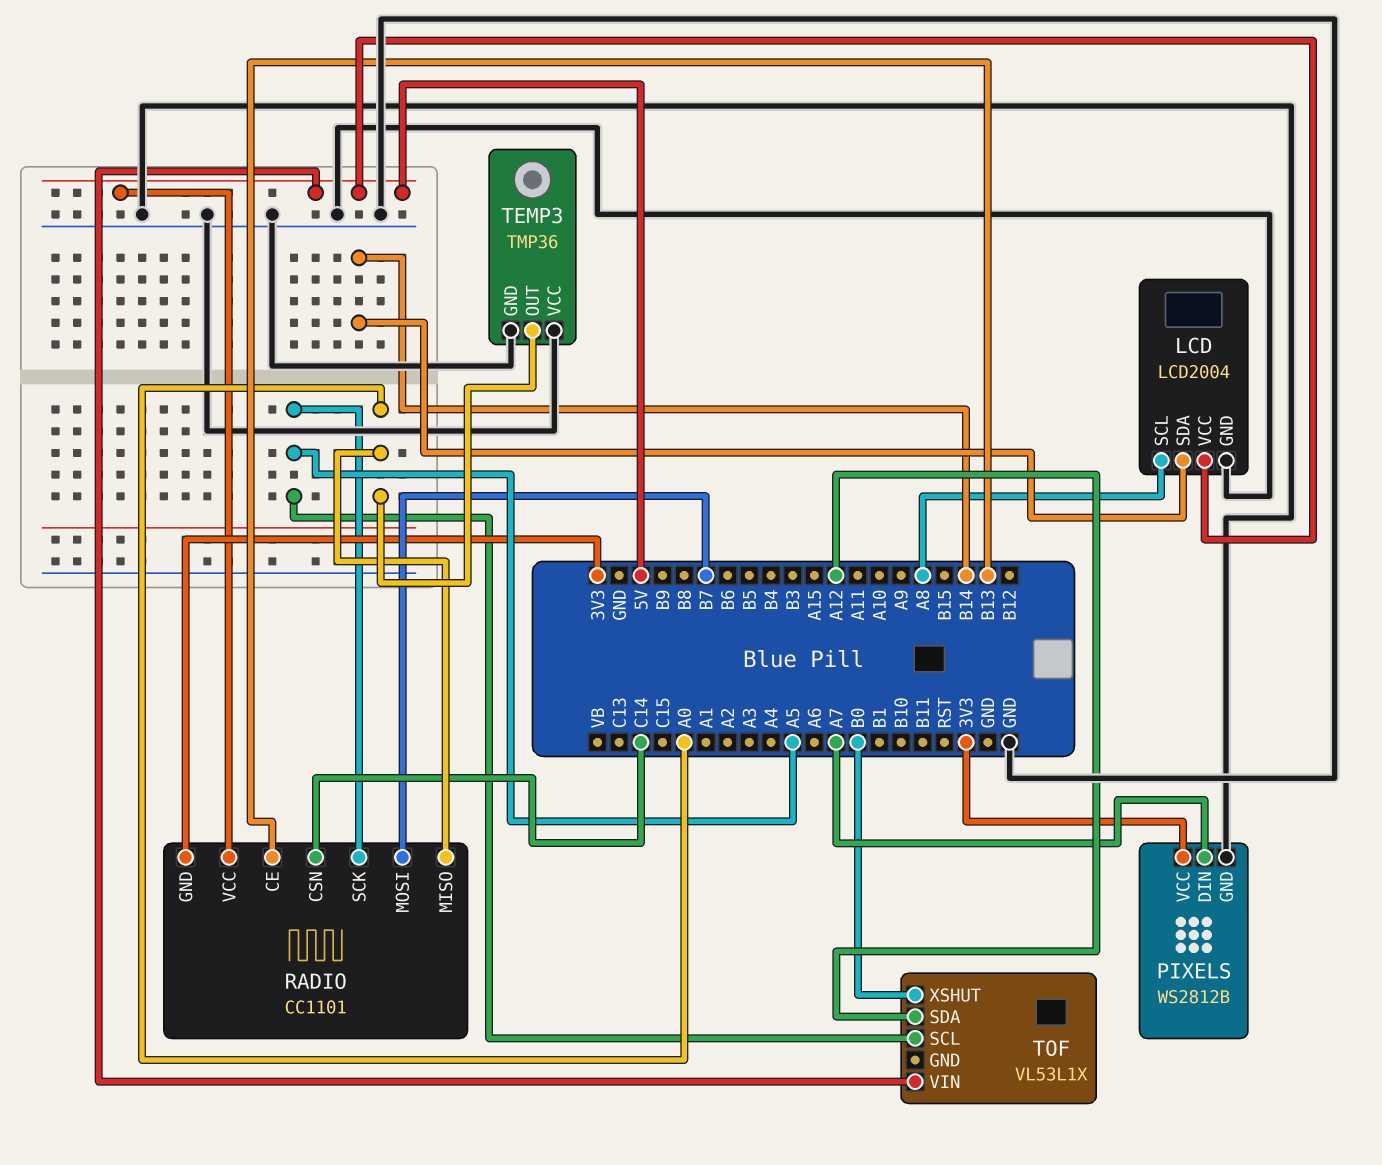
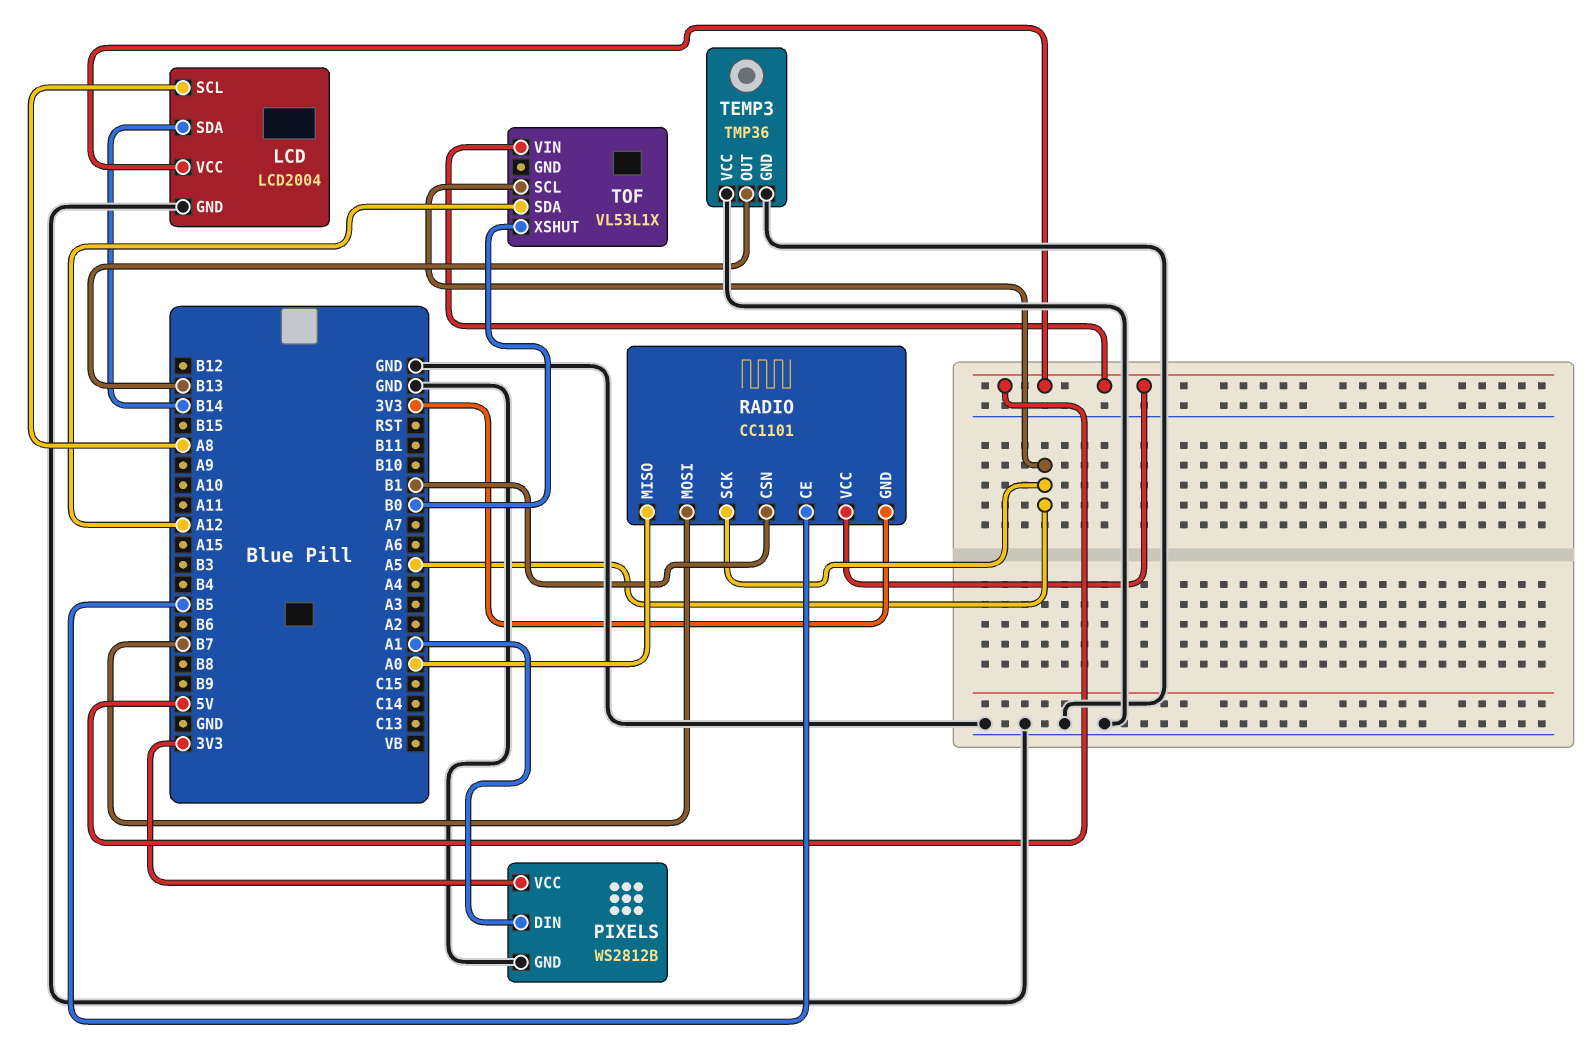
PIXELS pin DIN: A7 -> A1
RADIO pin CE: B13 -> B5
RADIO pin CSN: C14 -> B1
TEMP3 pin OUT: A0 -> B13

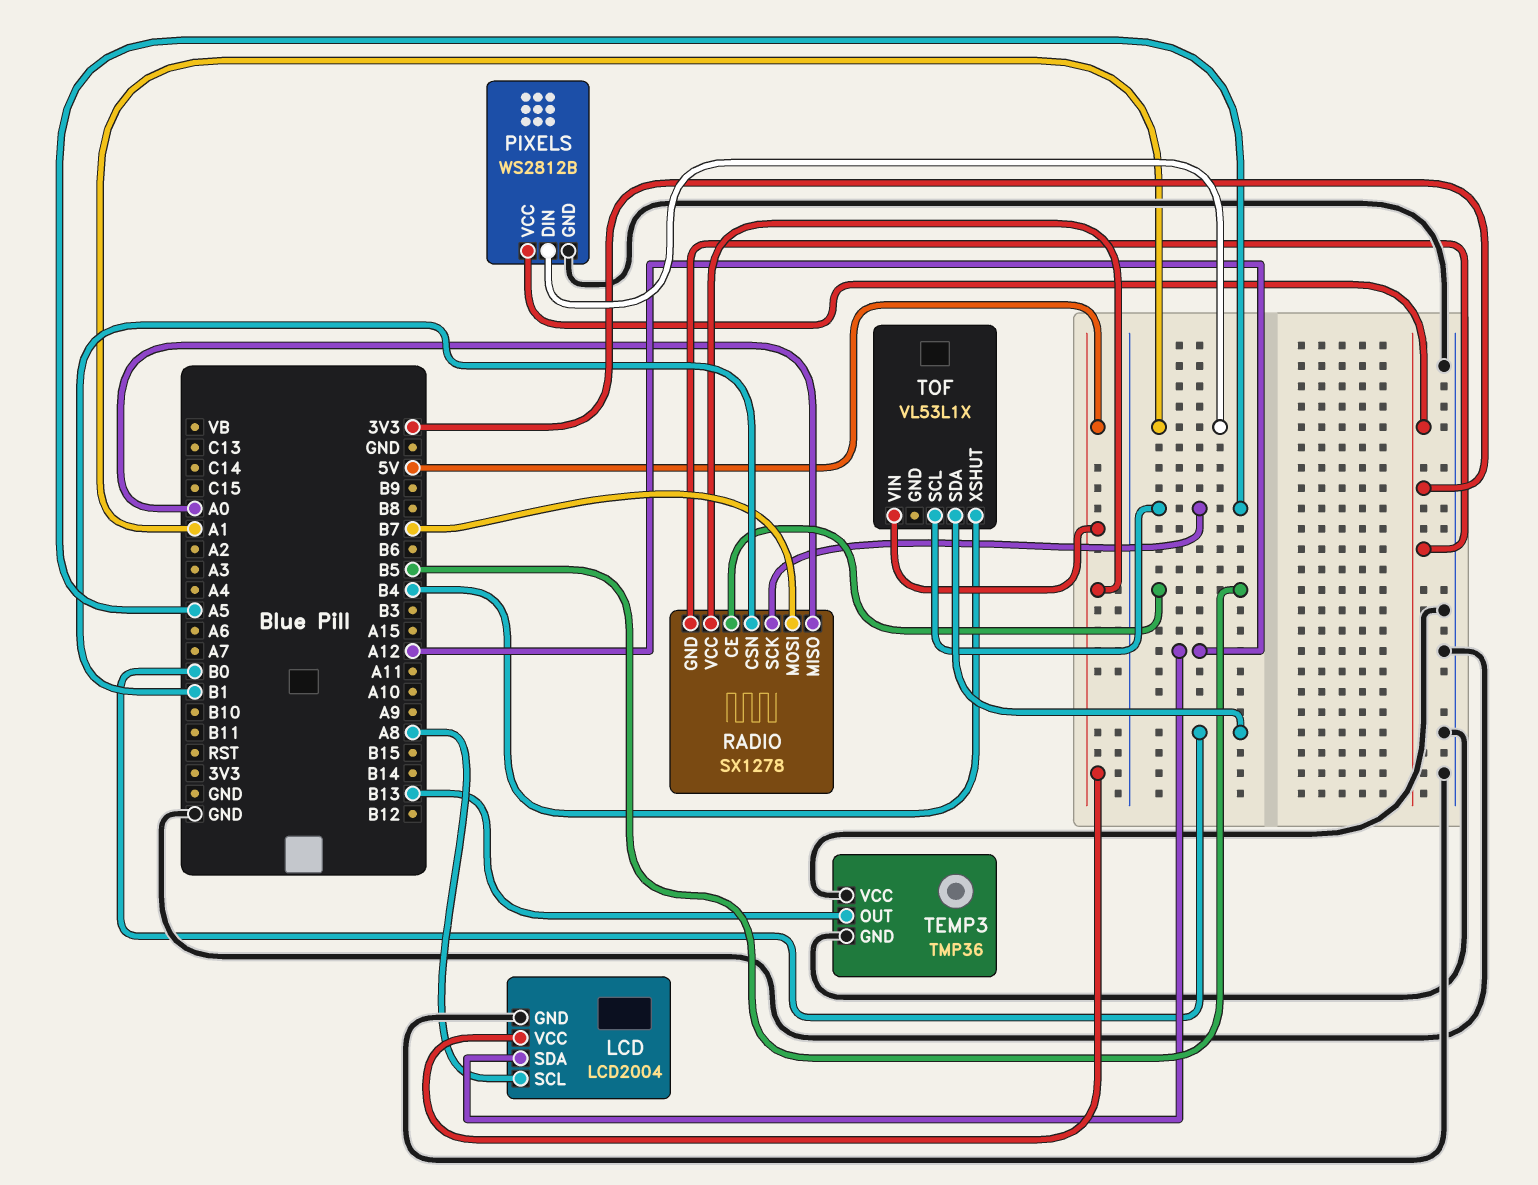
LCD pin SDA: B14 -> A12
RADIO: CC1101 -> SX1278
TOF pin SDA: A12 -> B0
TOF pin XSHUT: B0 -> B4

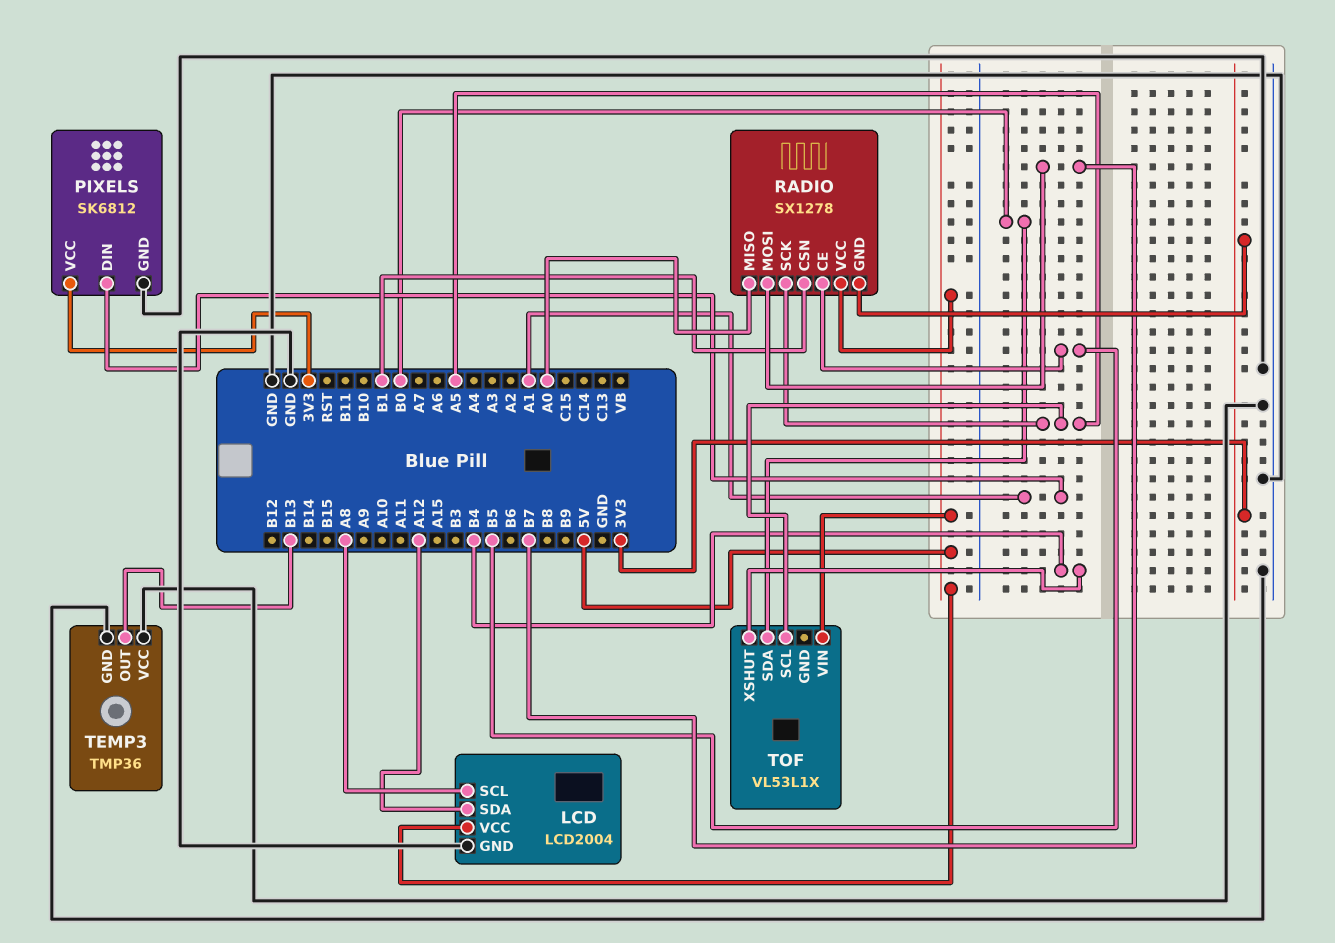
PIXELS: WS2812B -> SK6812

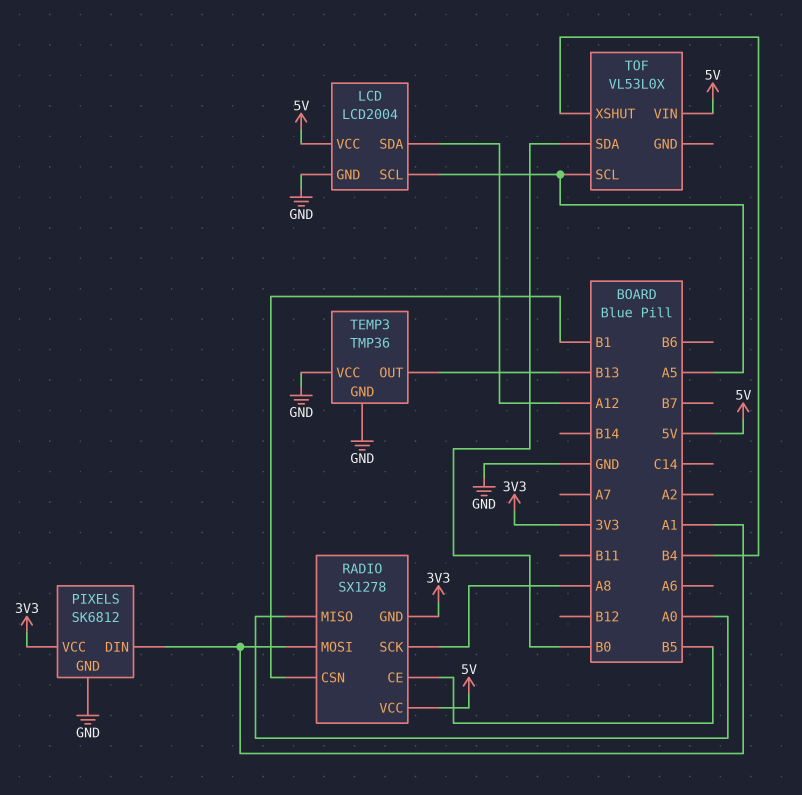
LCD pin SCL: A8 -> A5
RADIO pin MOSI: B7 -> A1
RADIO pin SCK: A5 -> A8
TOF: VL53L1X -> VL53L0X

